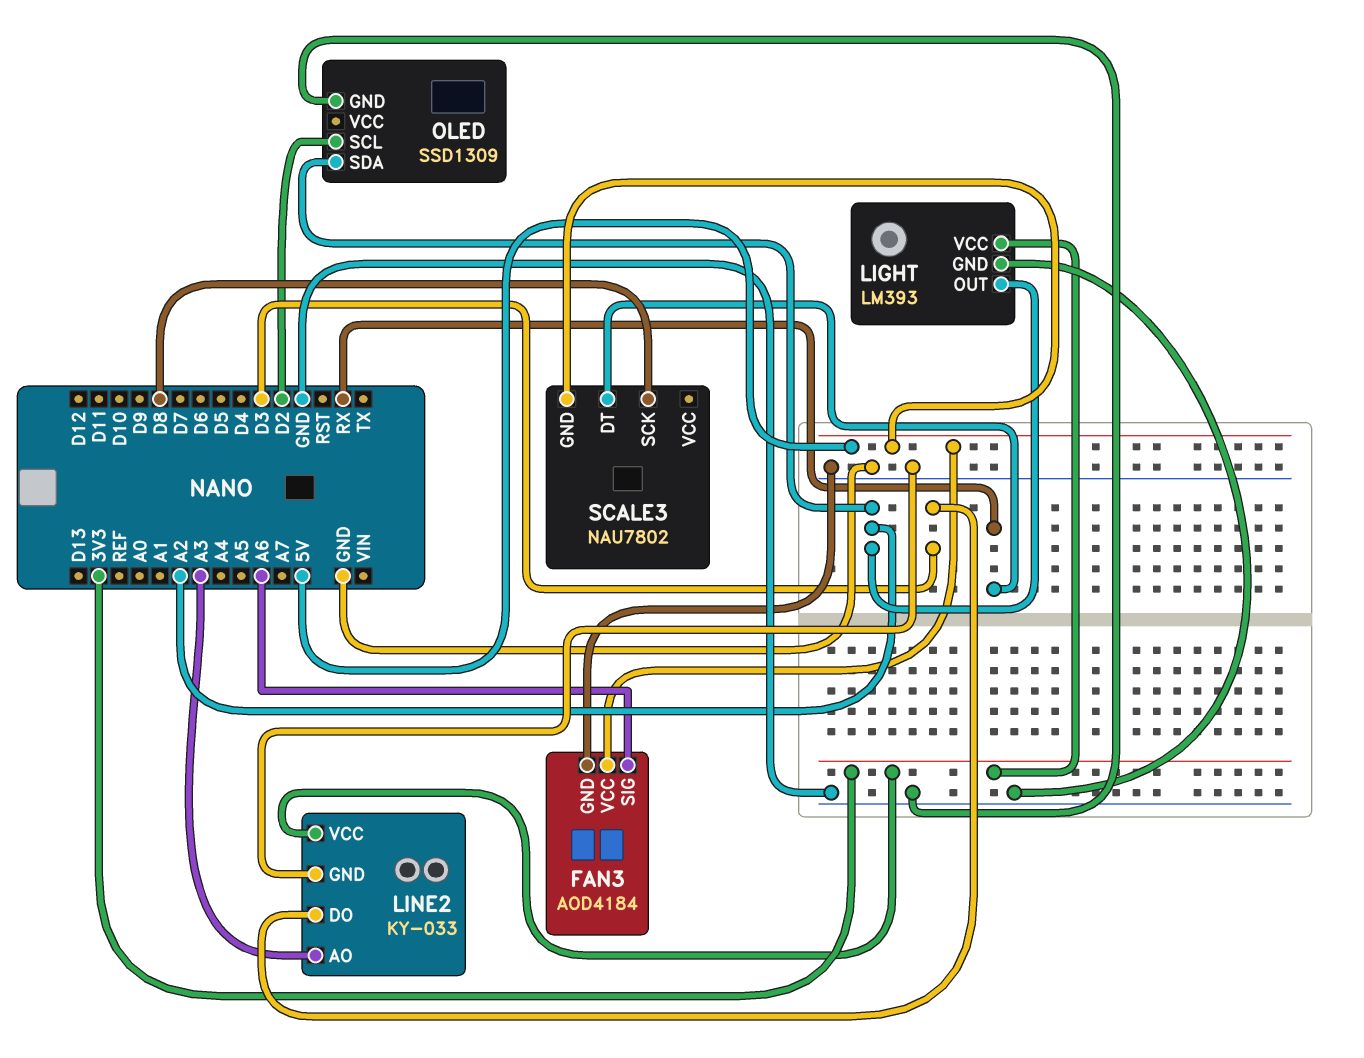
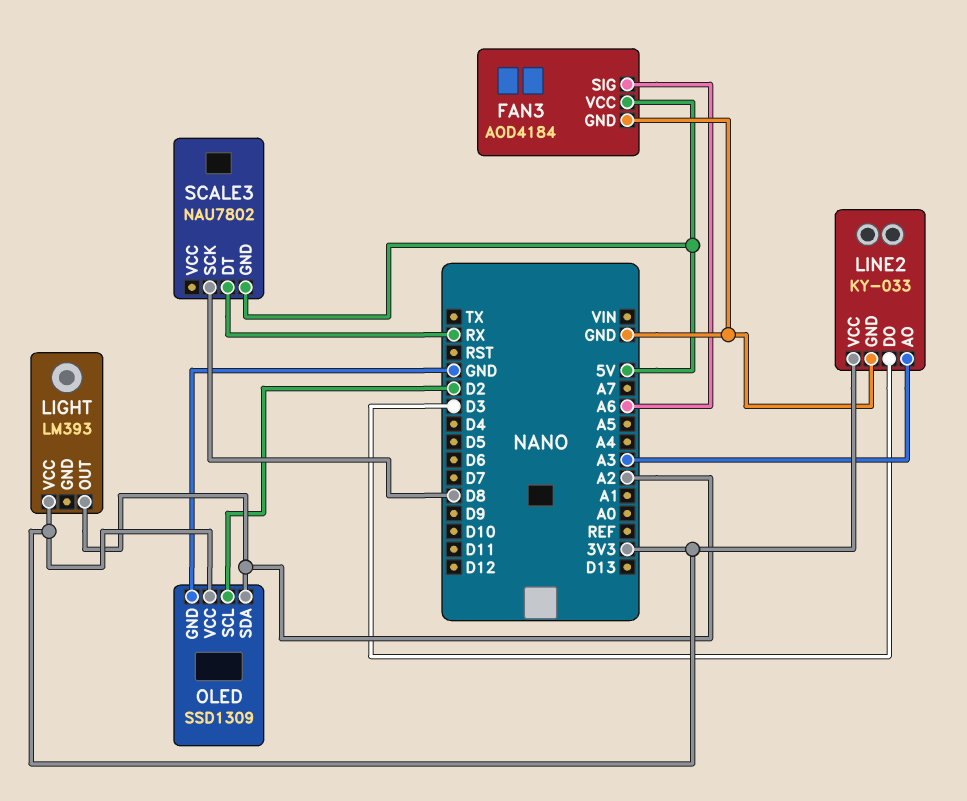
LIGHT pin GND: GND -> none
OLED pin VCC: none -> 3V3

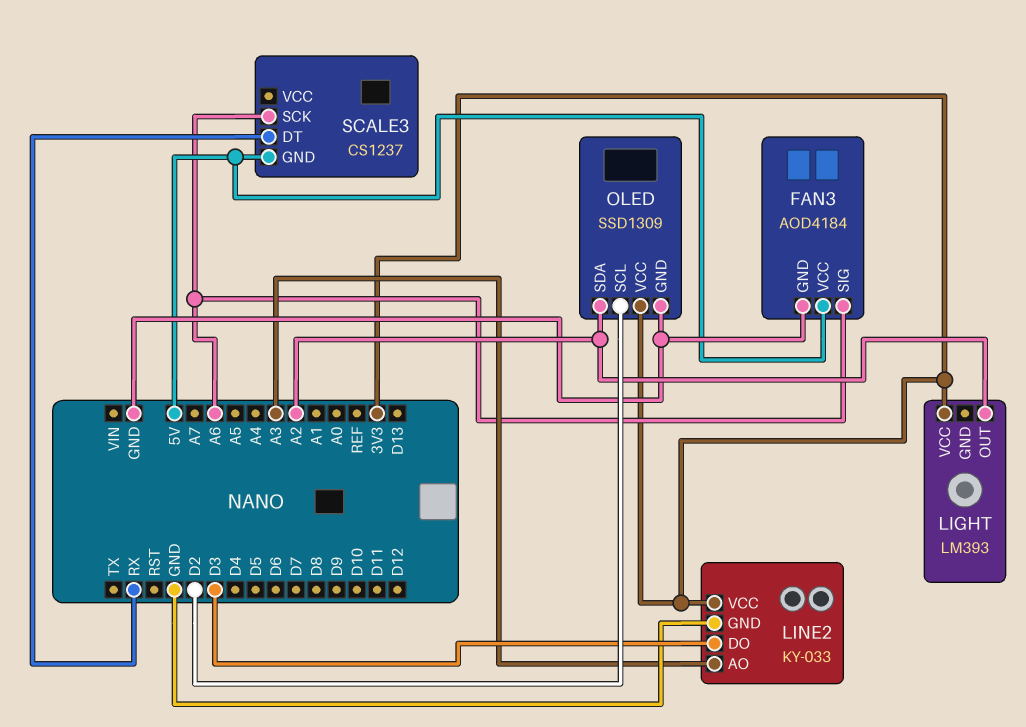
SCALE3: NAU7802 -> CS1237
SCALE3 pin SCK: D8 -> A6

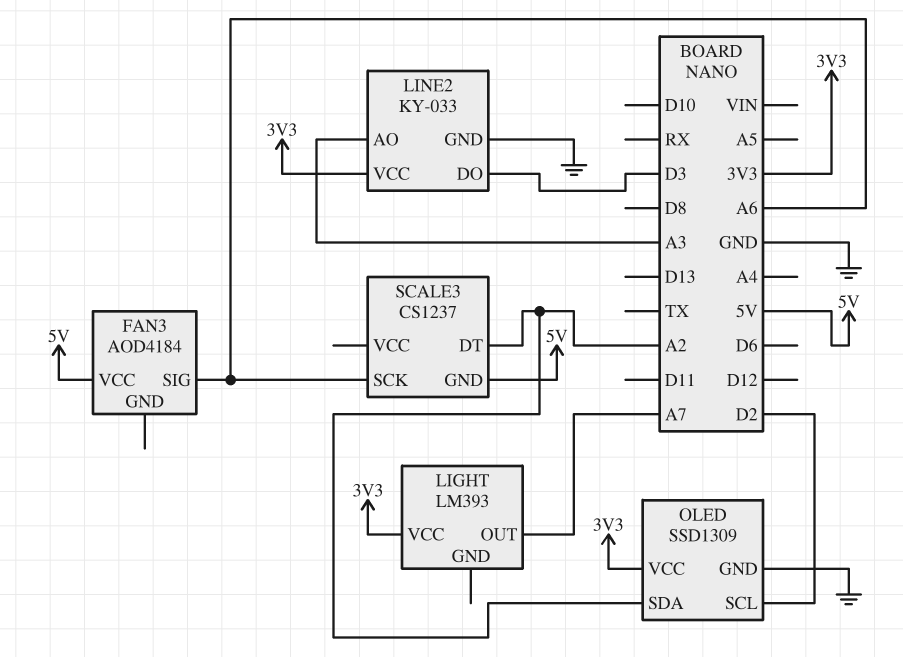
FAN3 pin GND: GND -> none
LIGHT pin OUT: A2 -> A7
SCALE3 pin DT: RX -> A2

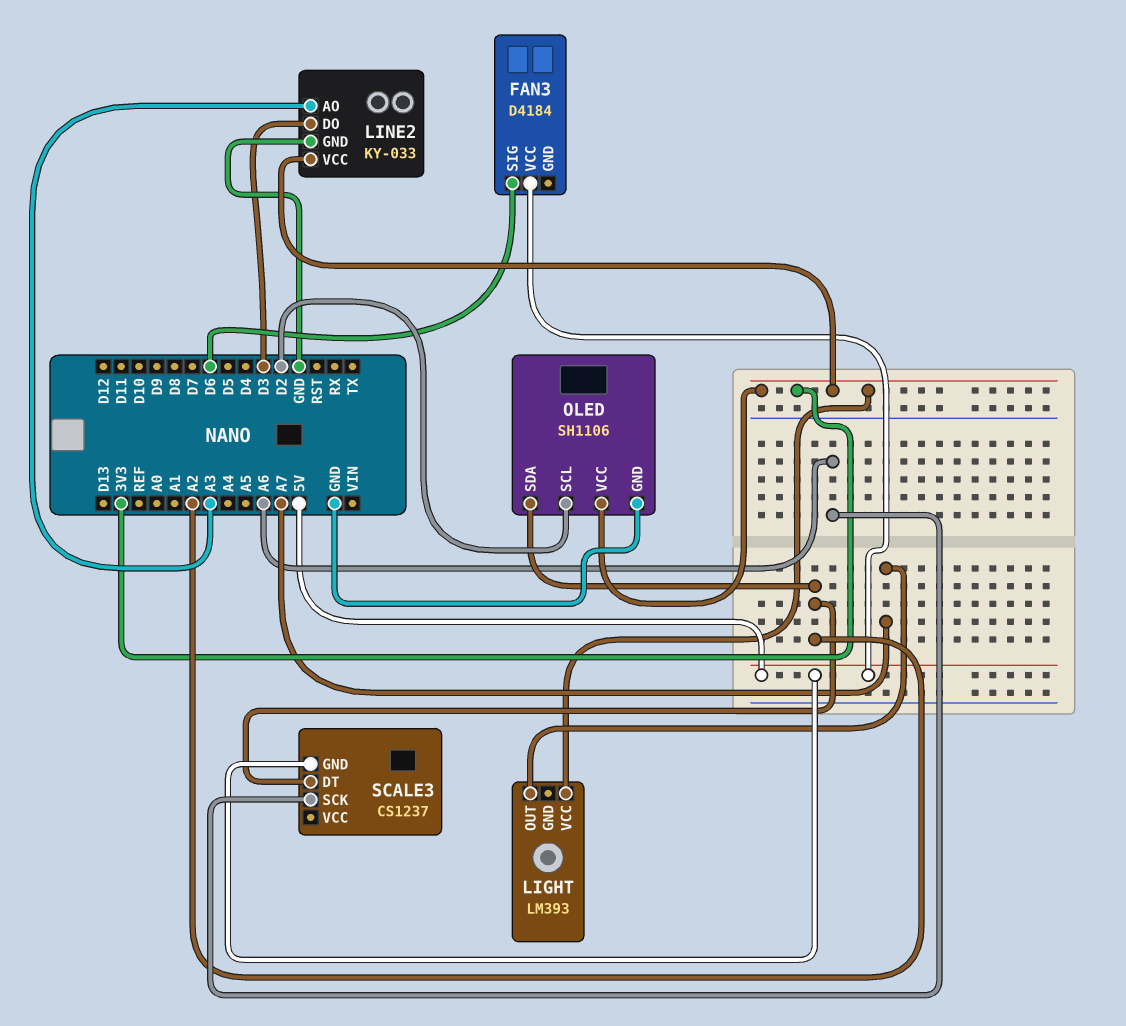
FAN3: AOD4184 -> D4184
FAN3 pin SIG: A6 -> D6
OLED: SSD1309 -> SH1106

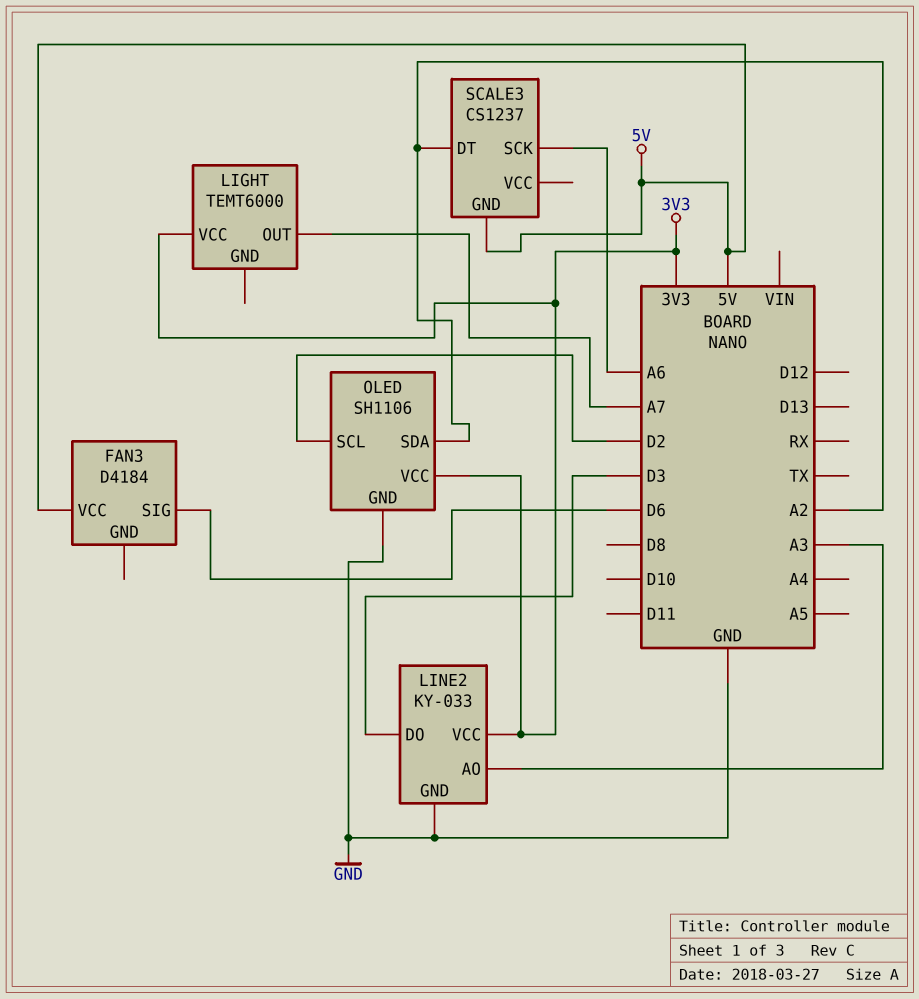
LIGHT: LM393 -> TEMT6000

